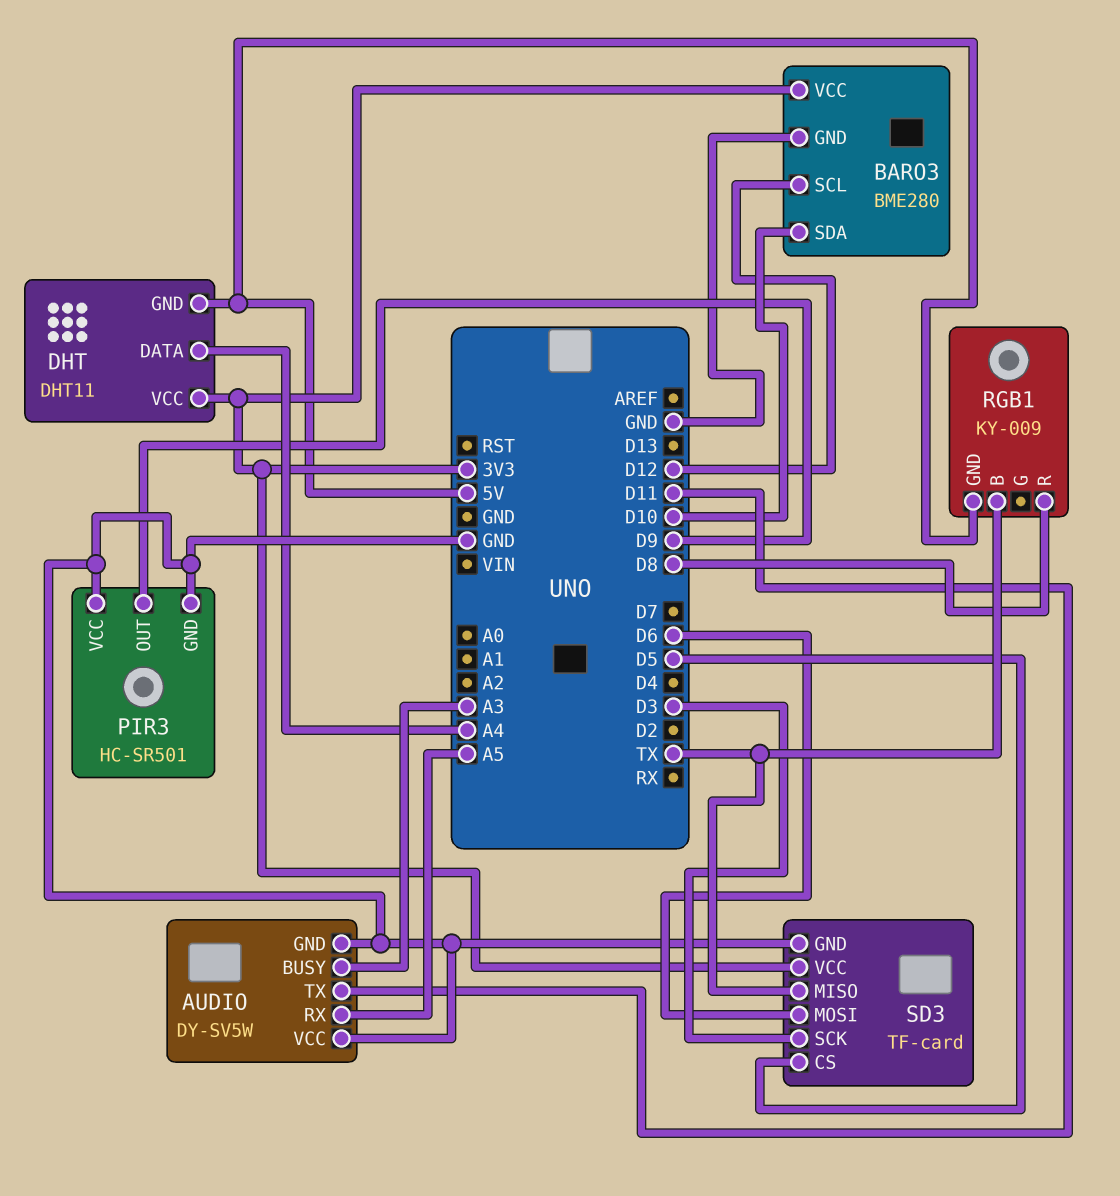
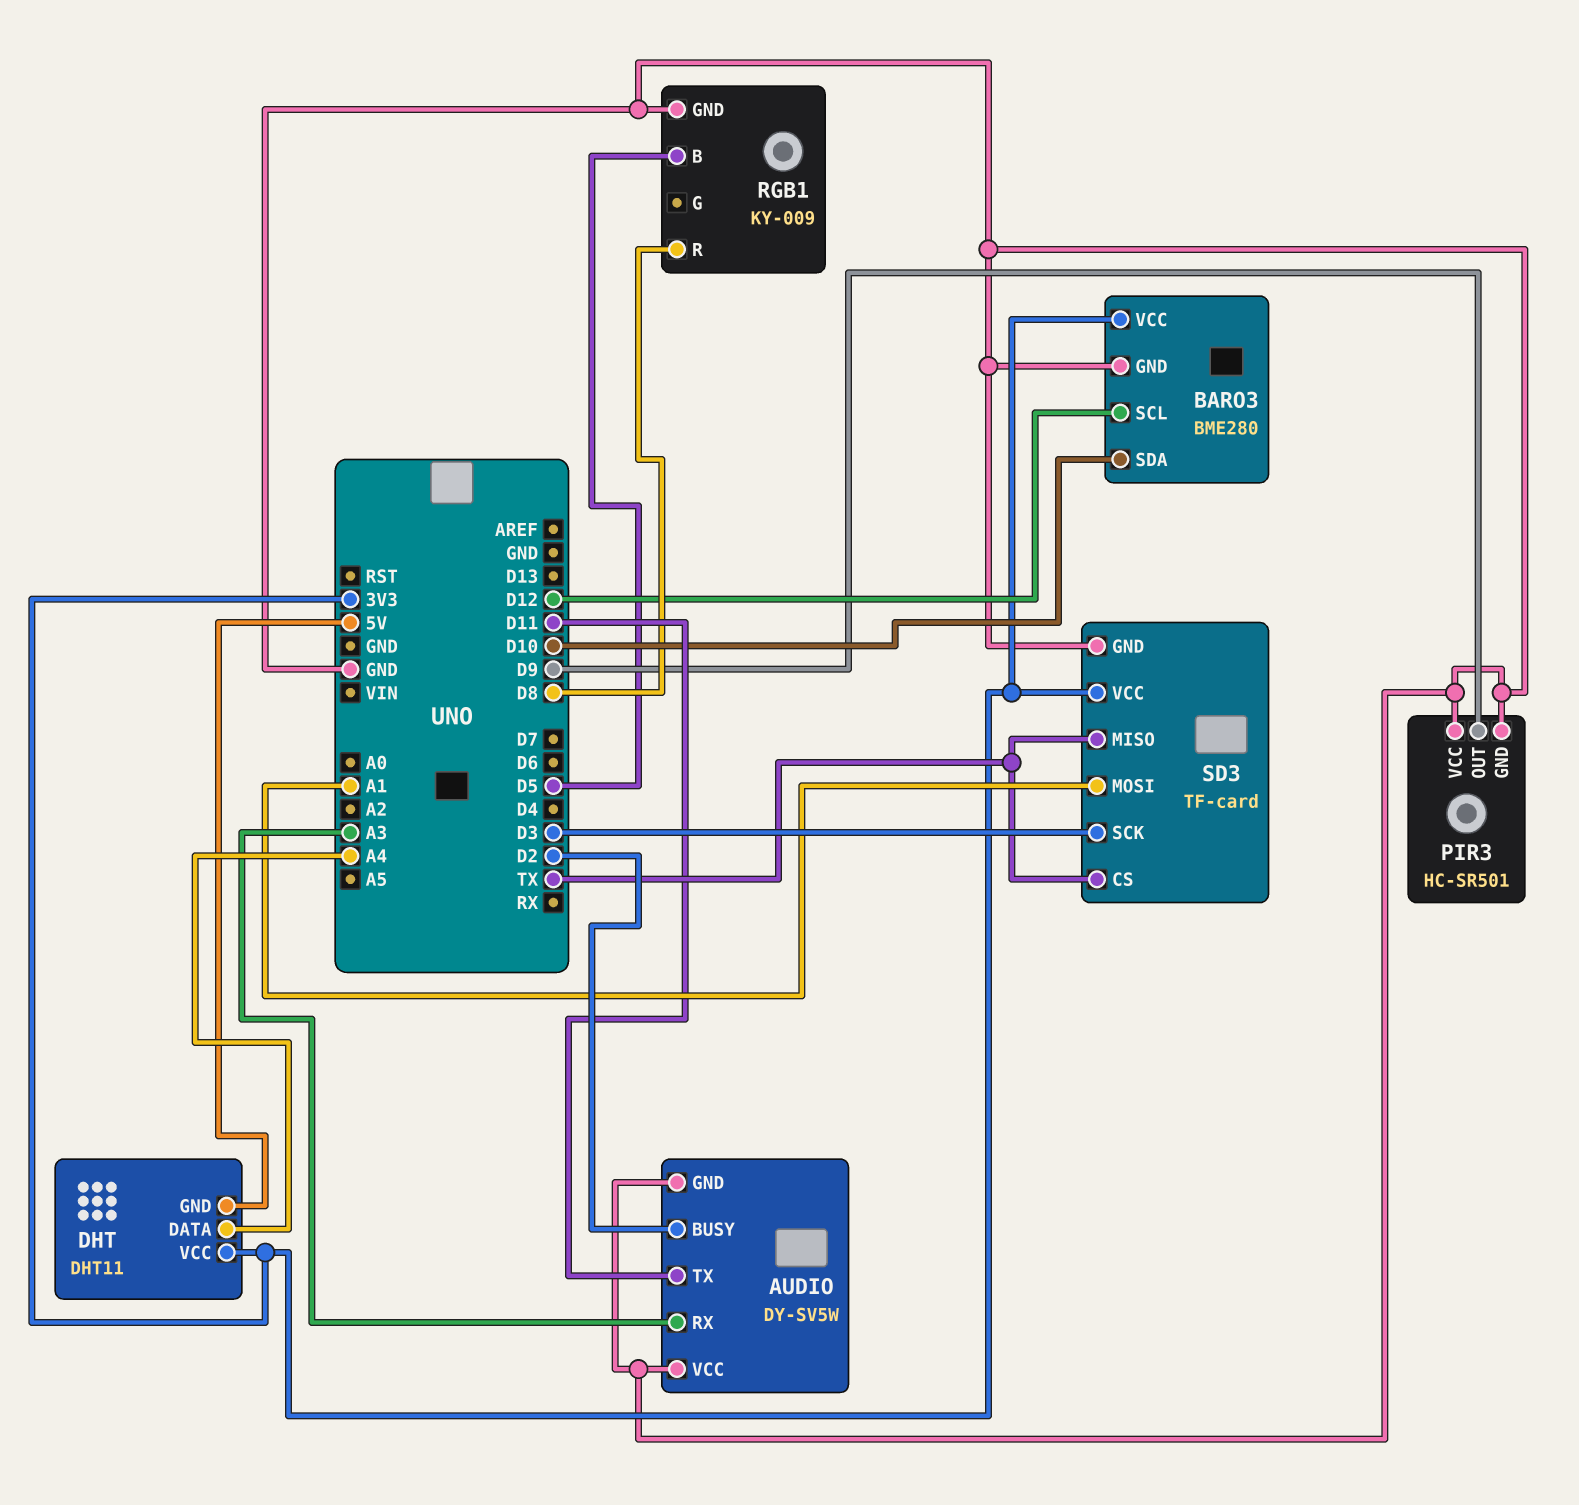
AUDIO pin BUSY: A3 -> D2
AUDIO pin RX: A5 -> A3
RGB1 pin B: TX -> D5
RGB1 pin GND: 5V -> GND
SD3 pin CS: D5 -> TX
SD3 pin MOSI: D6 -> A1

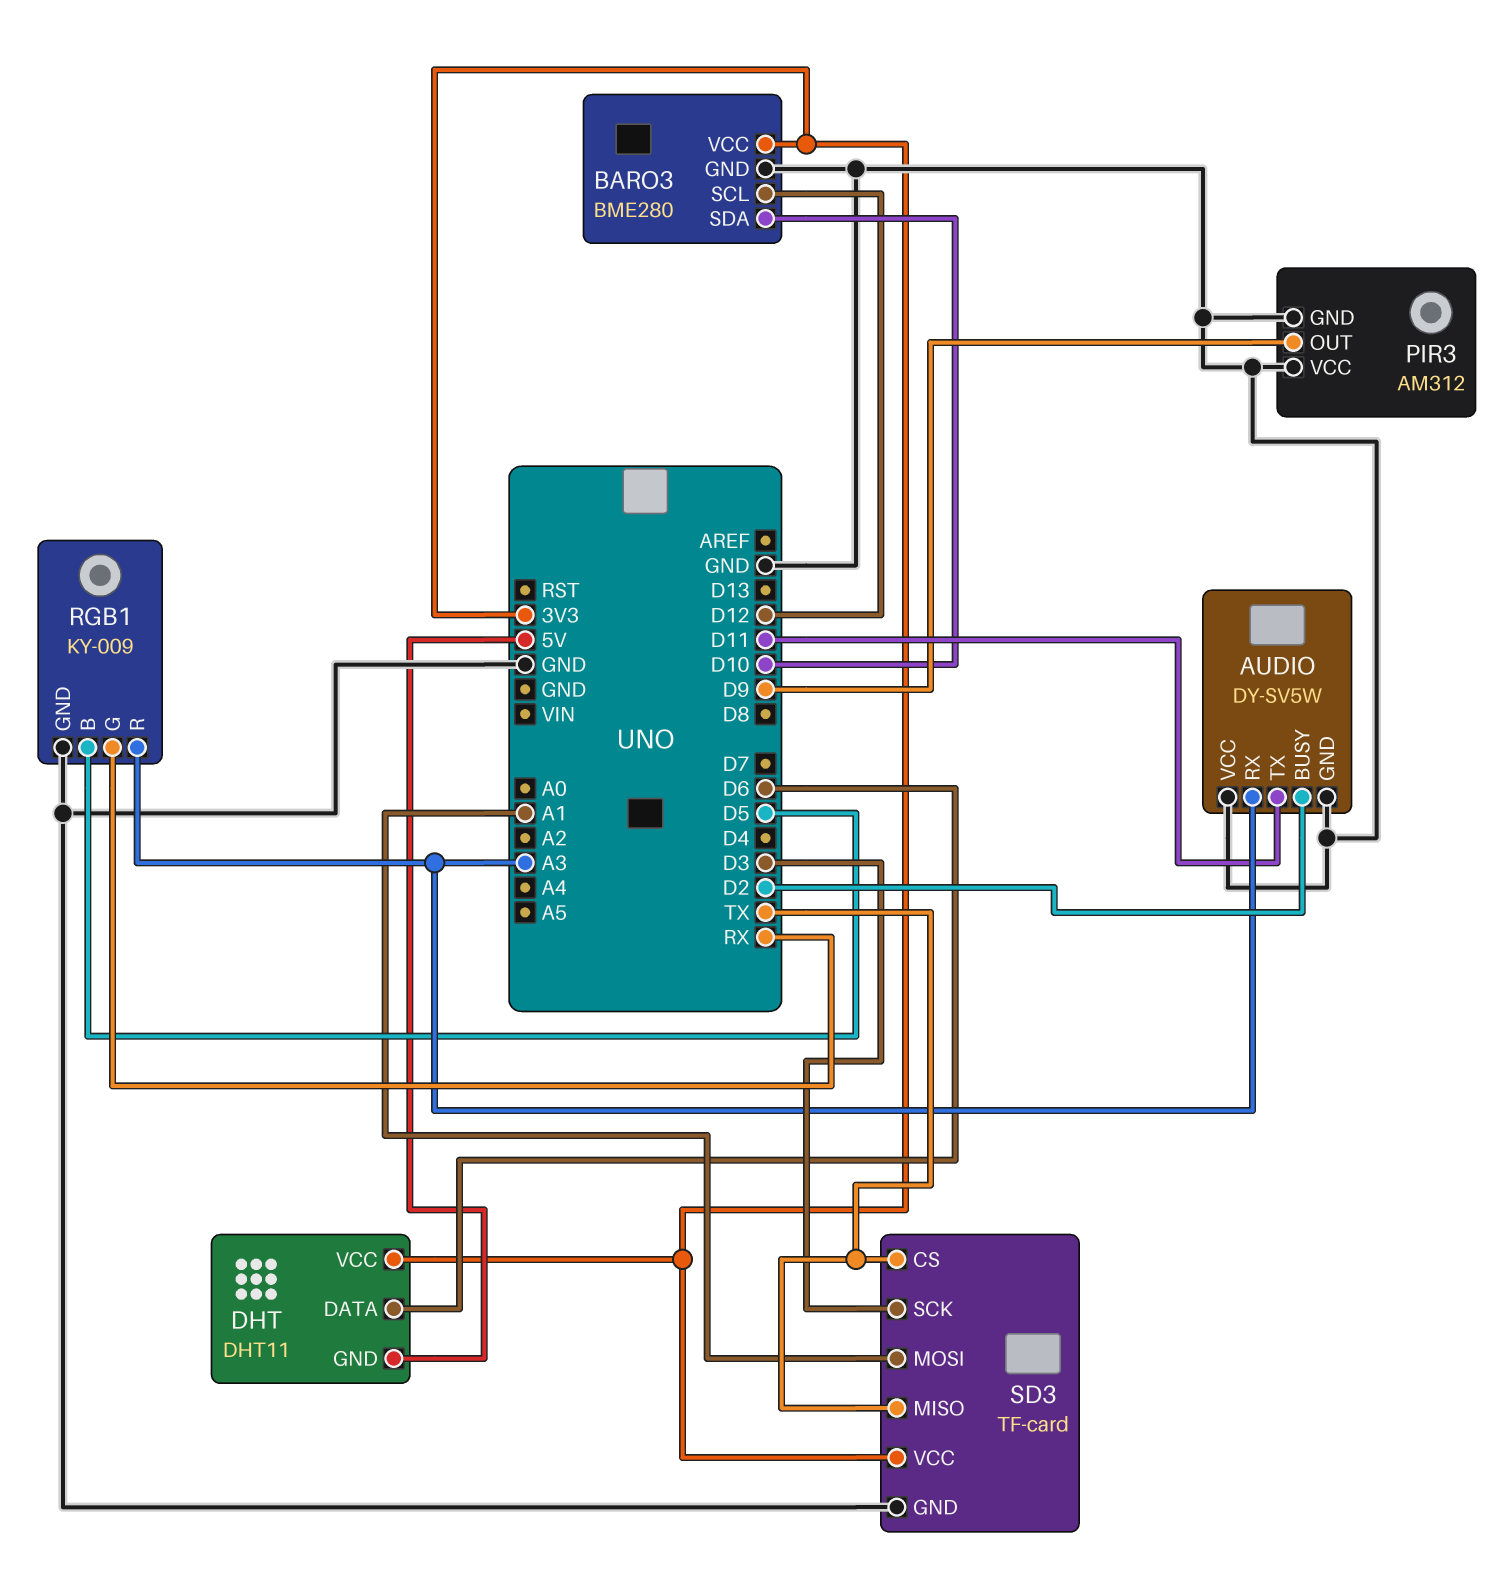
DHT pin DATA: A4 -> D6
PIR3: HC-SR501 -> AM312
RGB1 pin G: none -> RX
RGB1 pin R: D8 -> A3

